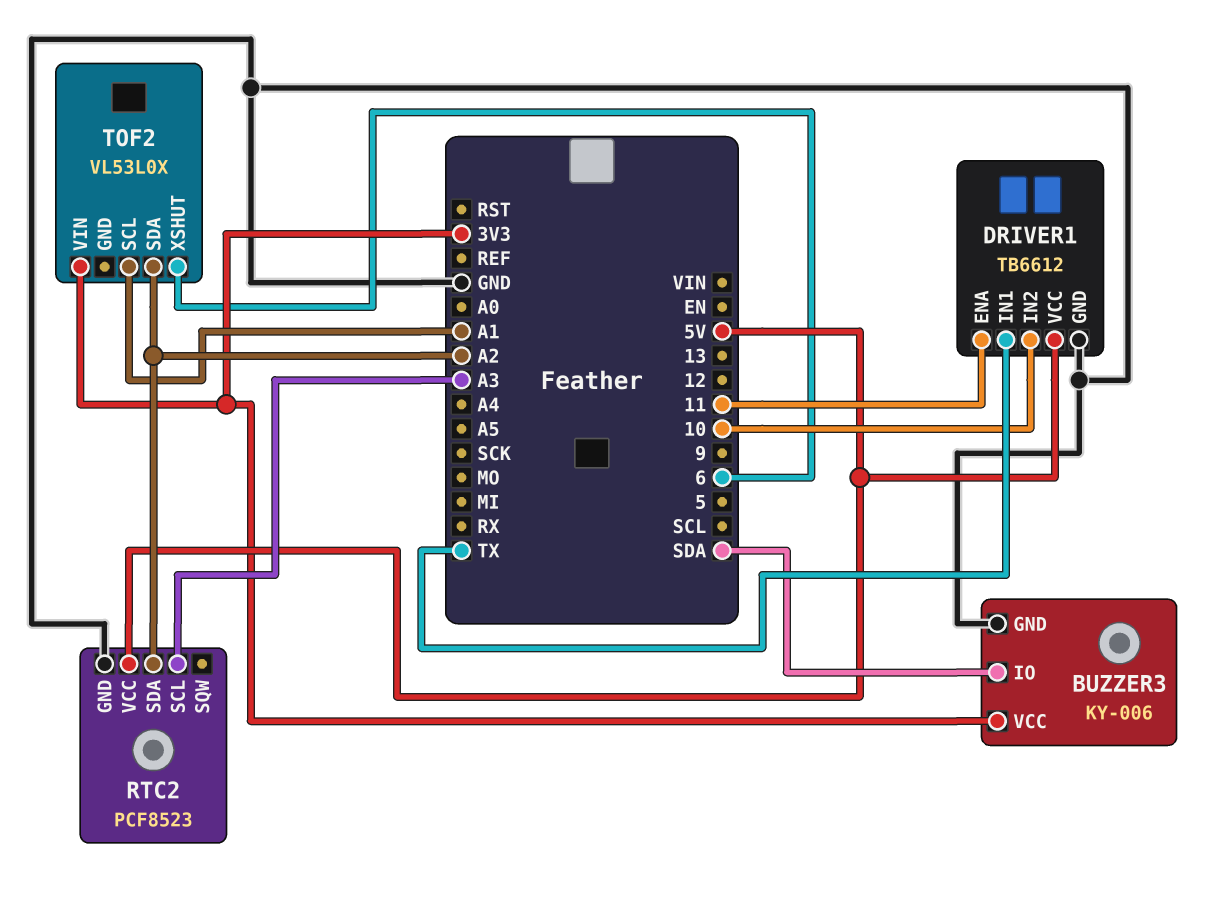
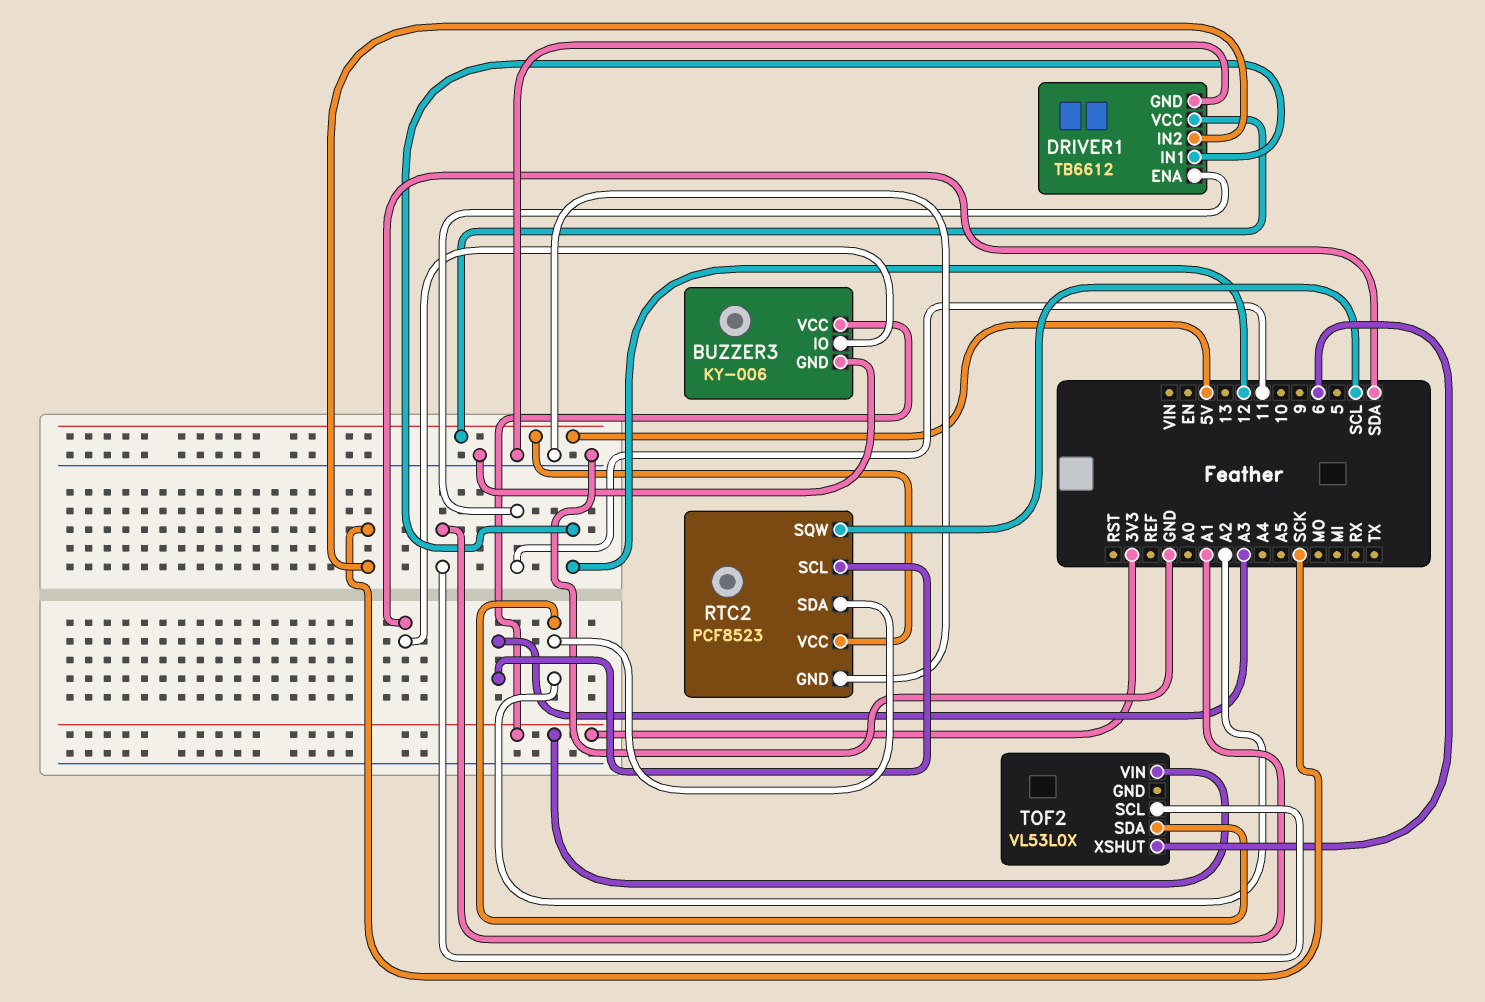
DRIVER1 pin IN1: TX -> 12
DRIVER1 pin IN2: 10 -> SCK
RTC2 pin SQW: none -> SCL

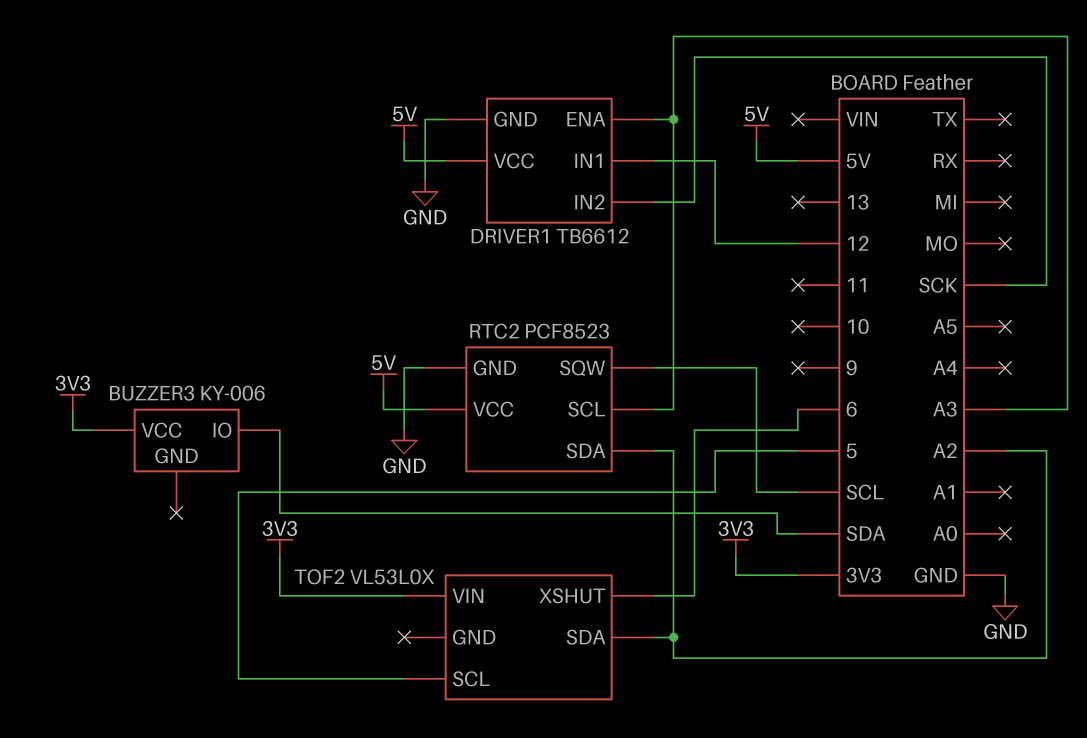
BUZZER3 pin GND: GND -> none
DRIVER1 pin ENA: 11 -> A3
TOF2 pin SCL: A1 -> 5

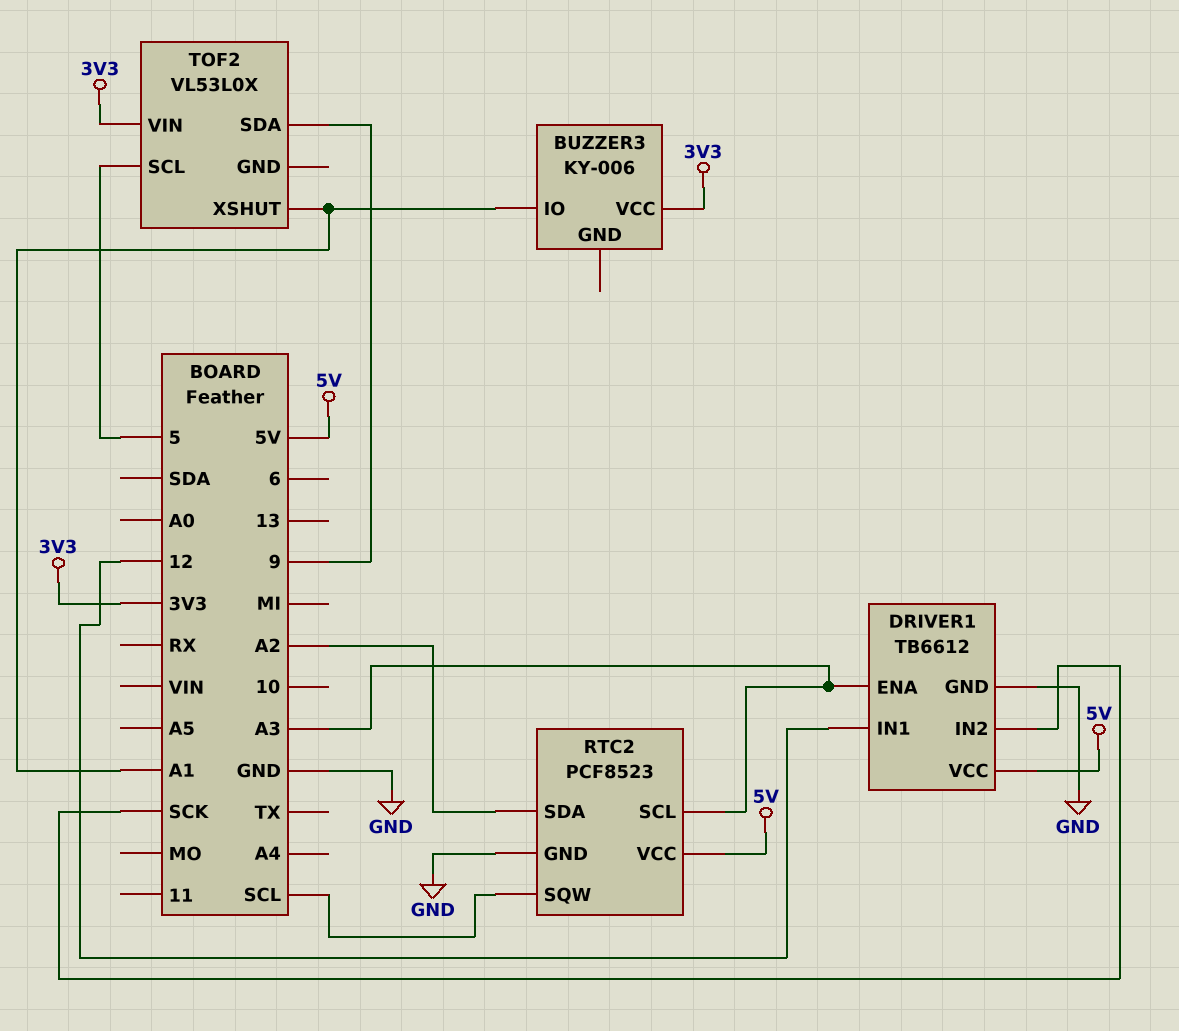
BUZZER3 pin IO: SDA -> A1
TOF2 pin SDA: A2 -> 9
TOF2 pin XSHUT: 6 -> A1

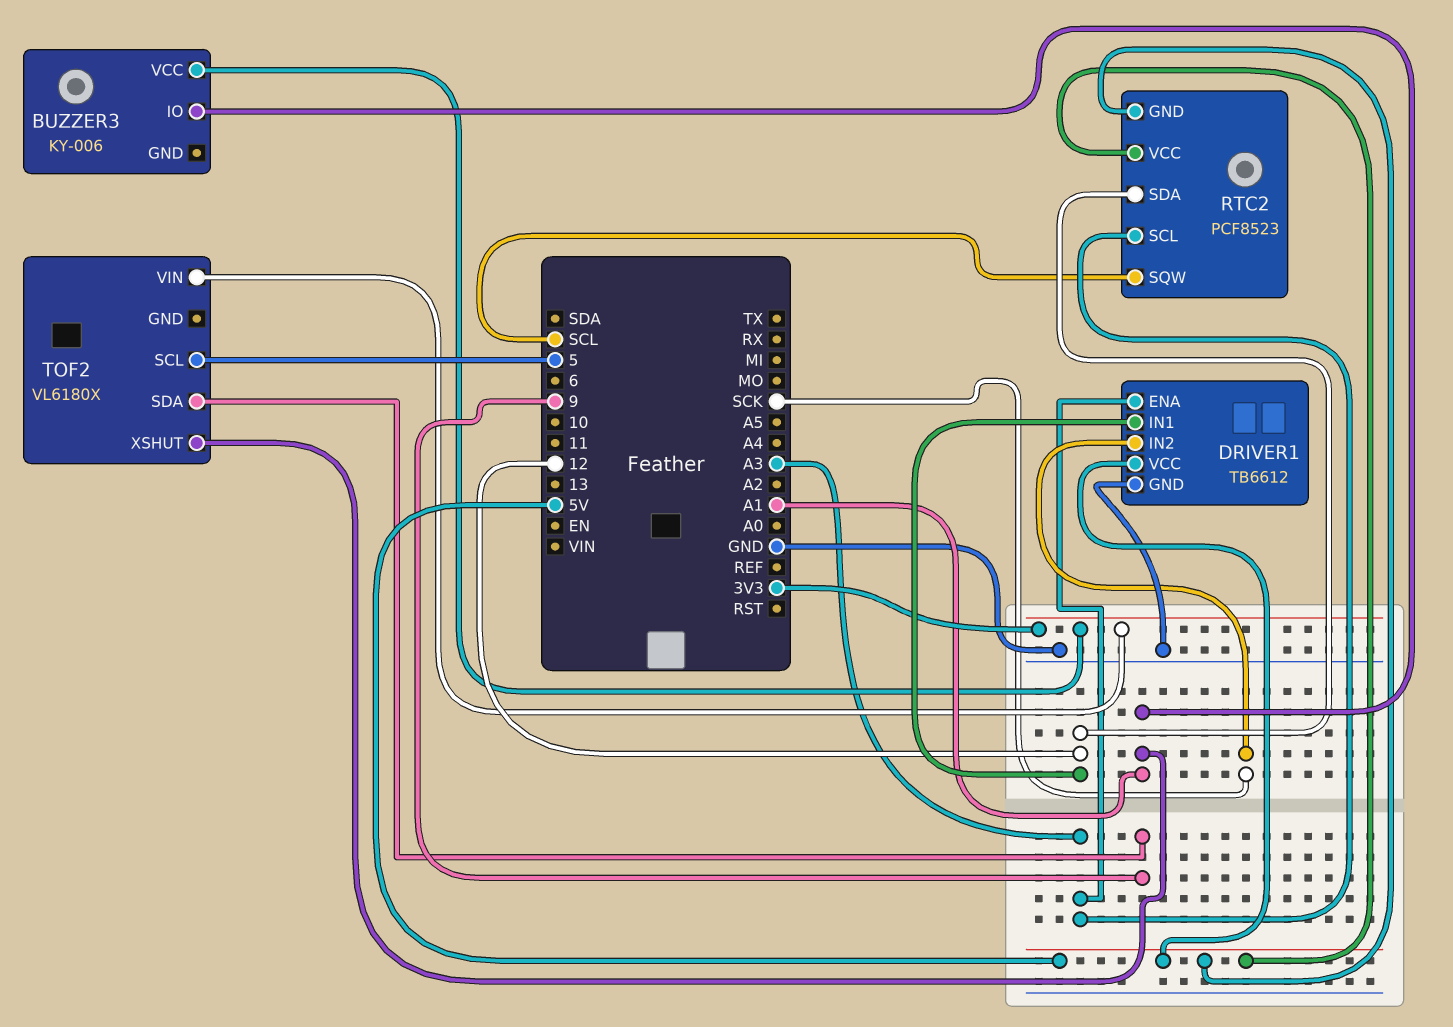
RTC2 pin GND: GND -> 5V
RTC2 pin SDA: A2 -> 12
TOF2: VL53L0X -> VL6180X

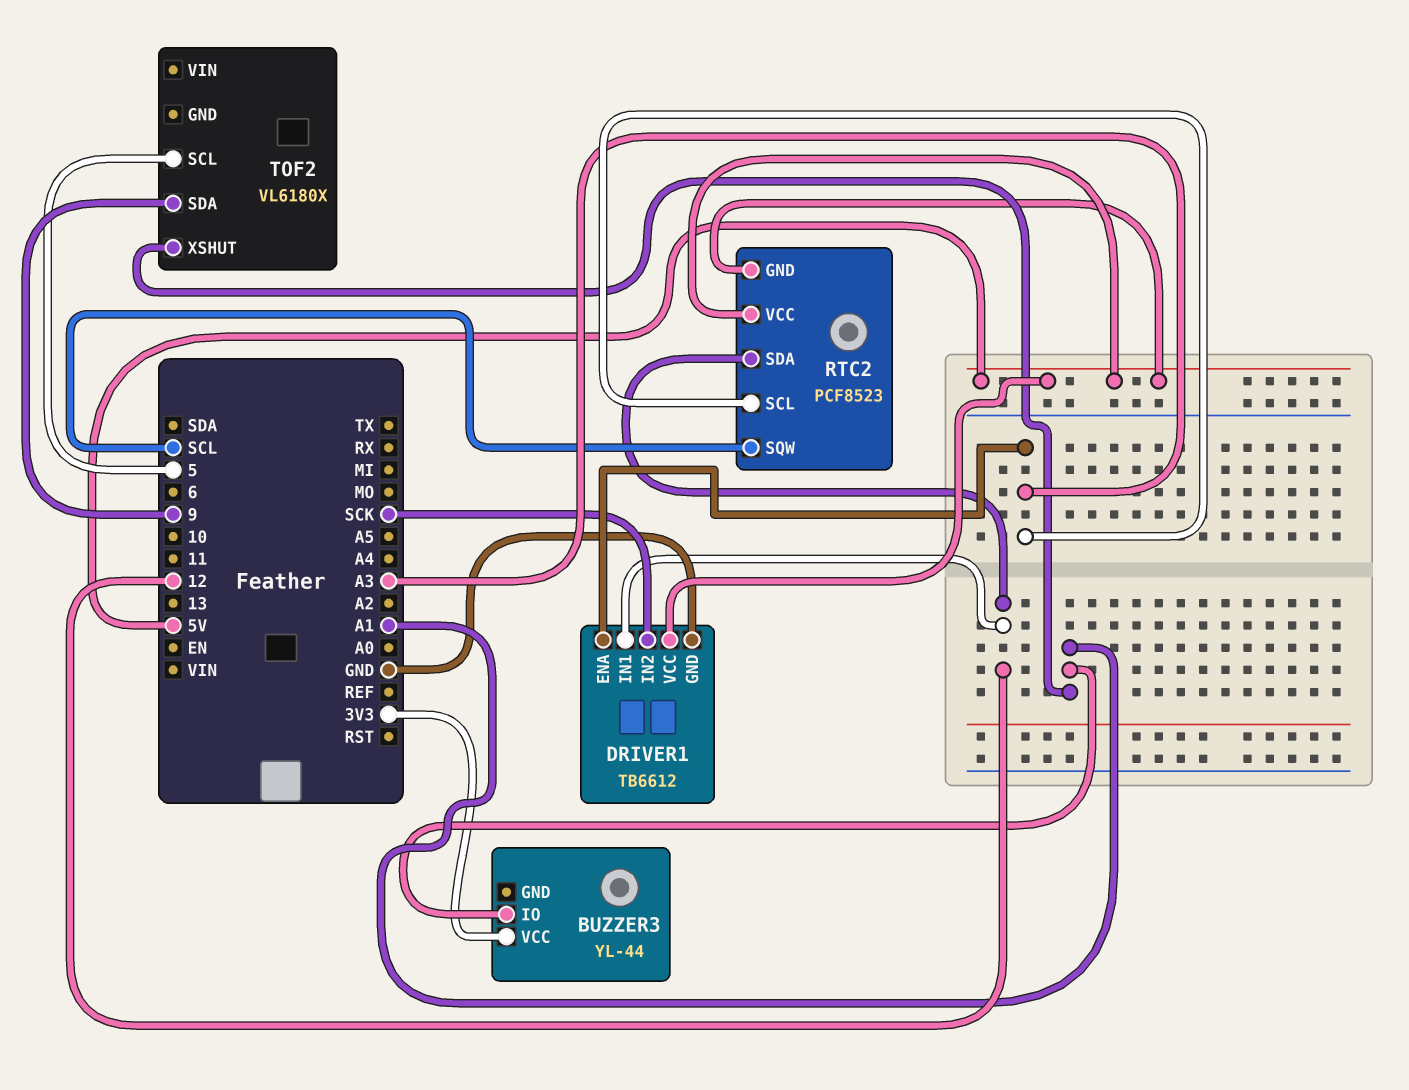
BUZZER3: KY-006 -> YL-44
TOF2 pin VIN: 3V3 -> none

